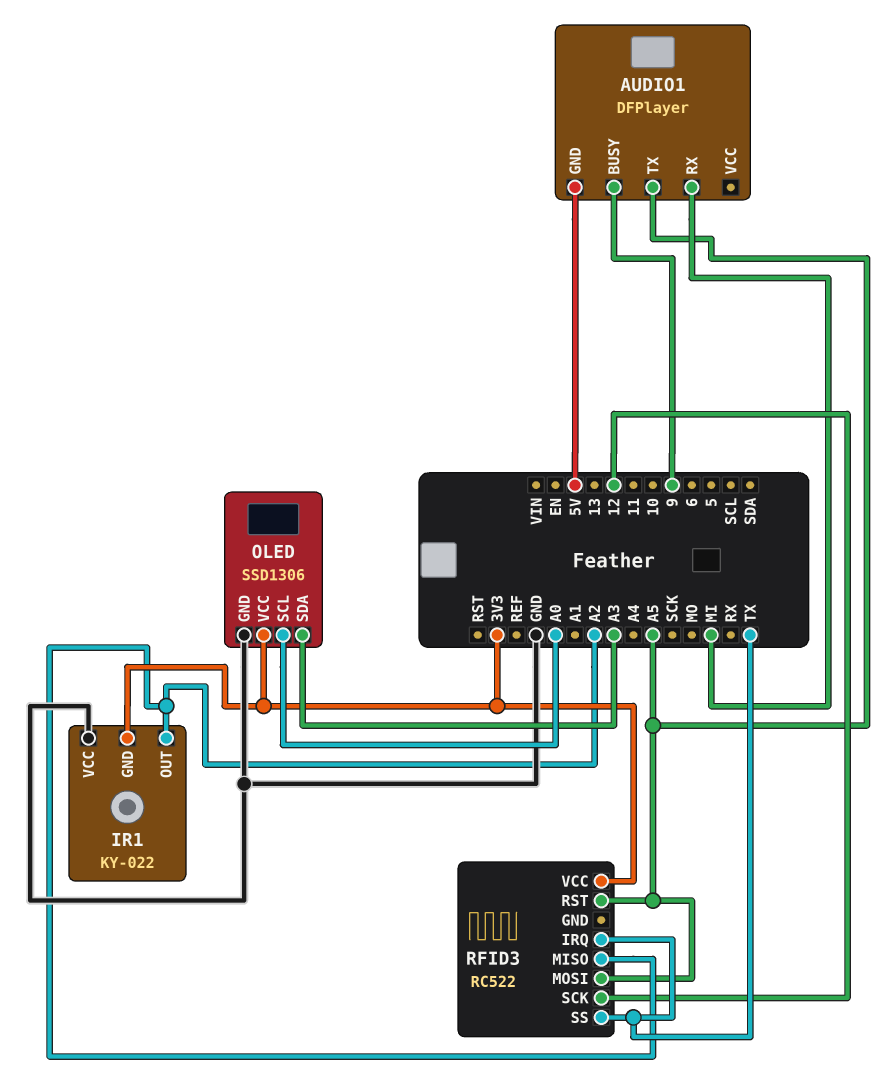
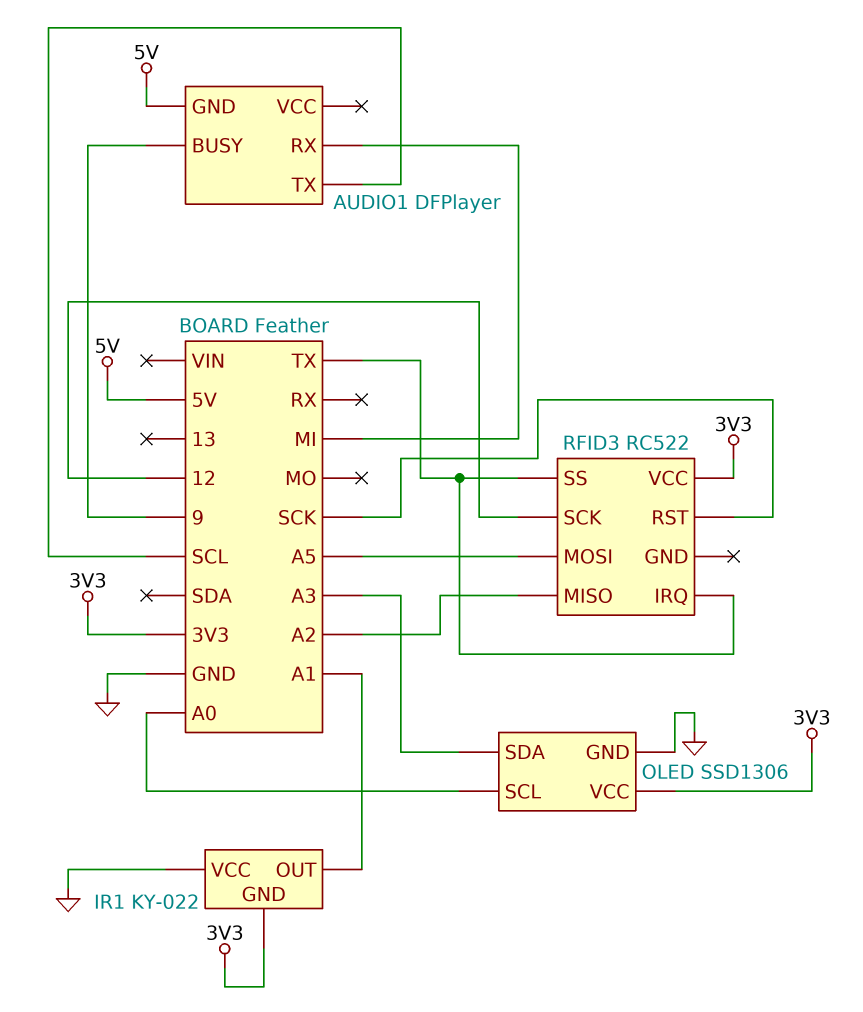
AUDIO1 pin TX: A5 -> SCL
IR1 pin OUT: A2 -> A1
RFID3 pin RST: A5 -> SCK

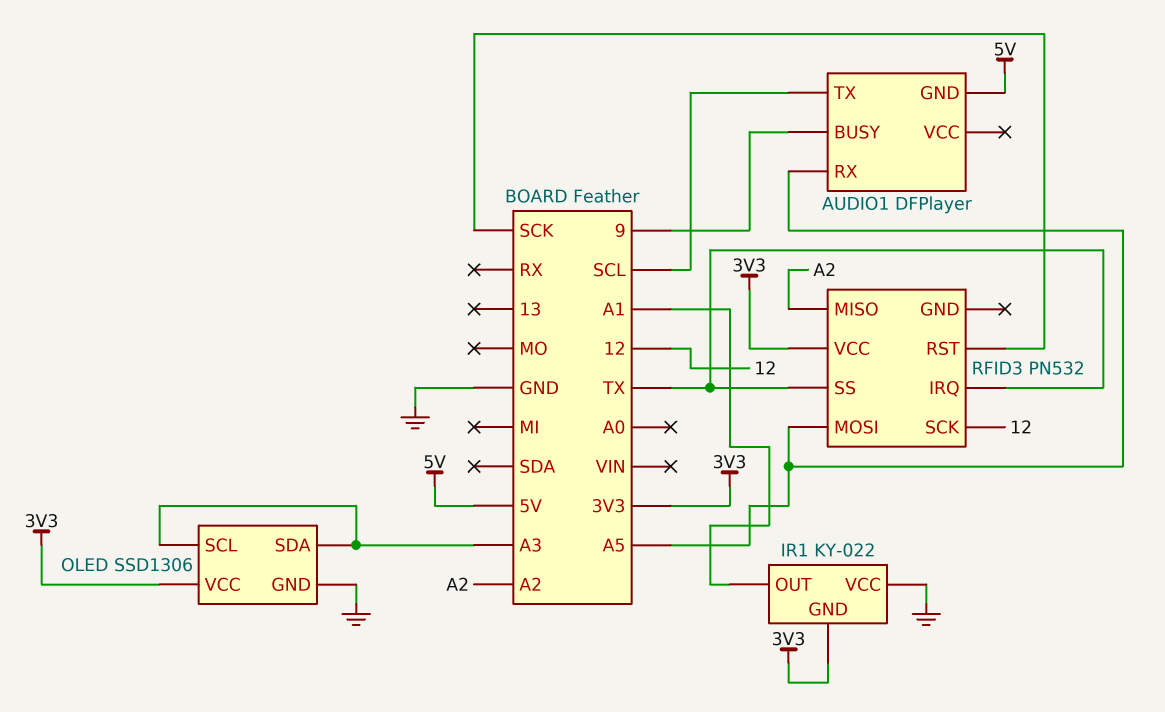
AUDIO1 pin RX: MI -> A5
OLED pin SCL: A0 -> A3
RFID3: RC522 -> PN532

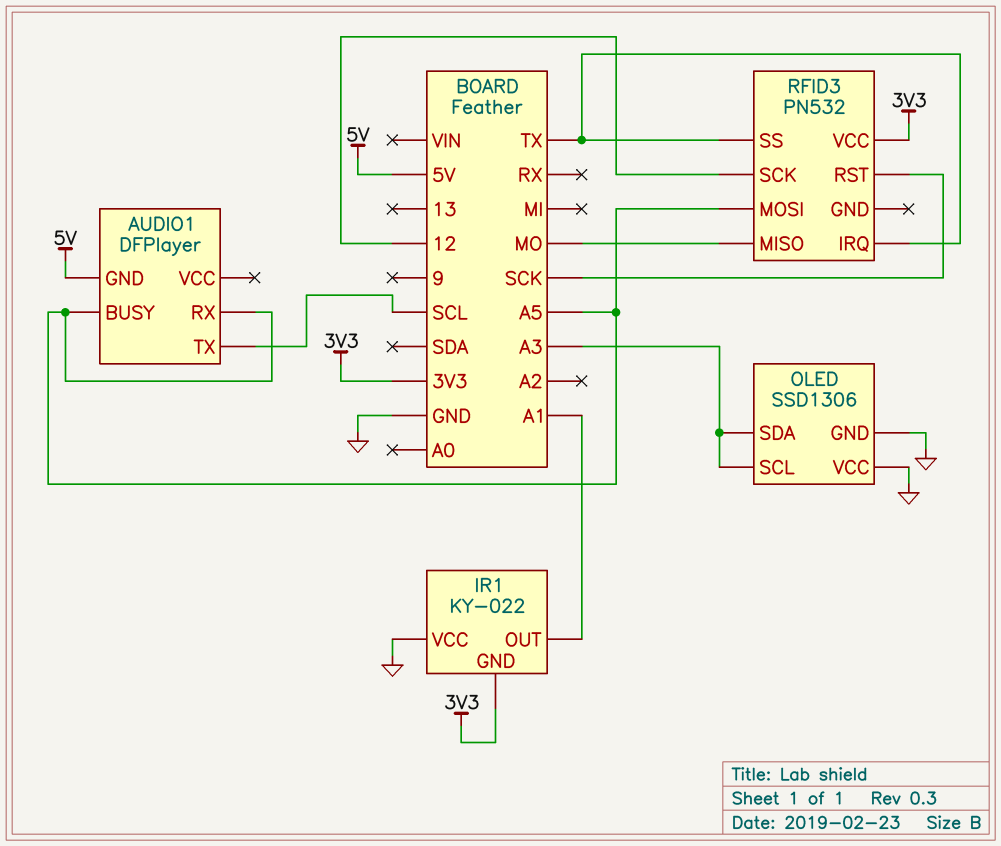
AUDIO1 pin BUSY: 9 -> A5
OLED pin VCC: 3V3 -> GND
RFID3 pin MISO: A2 -> MO

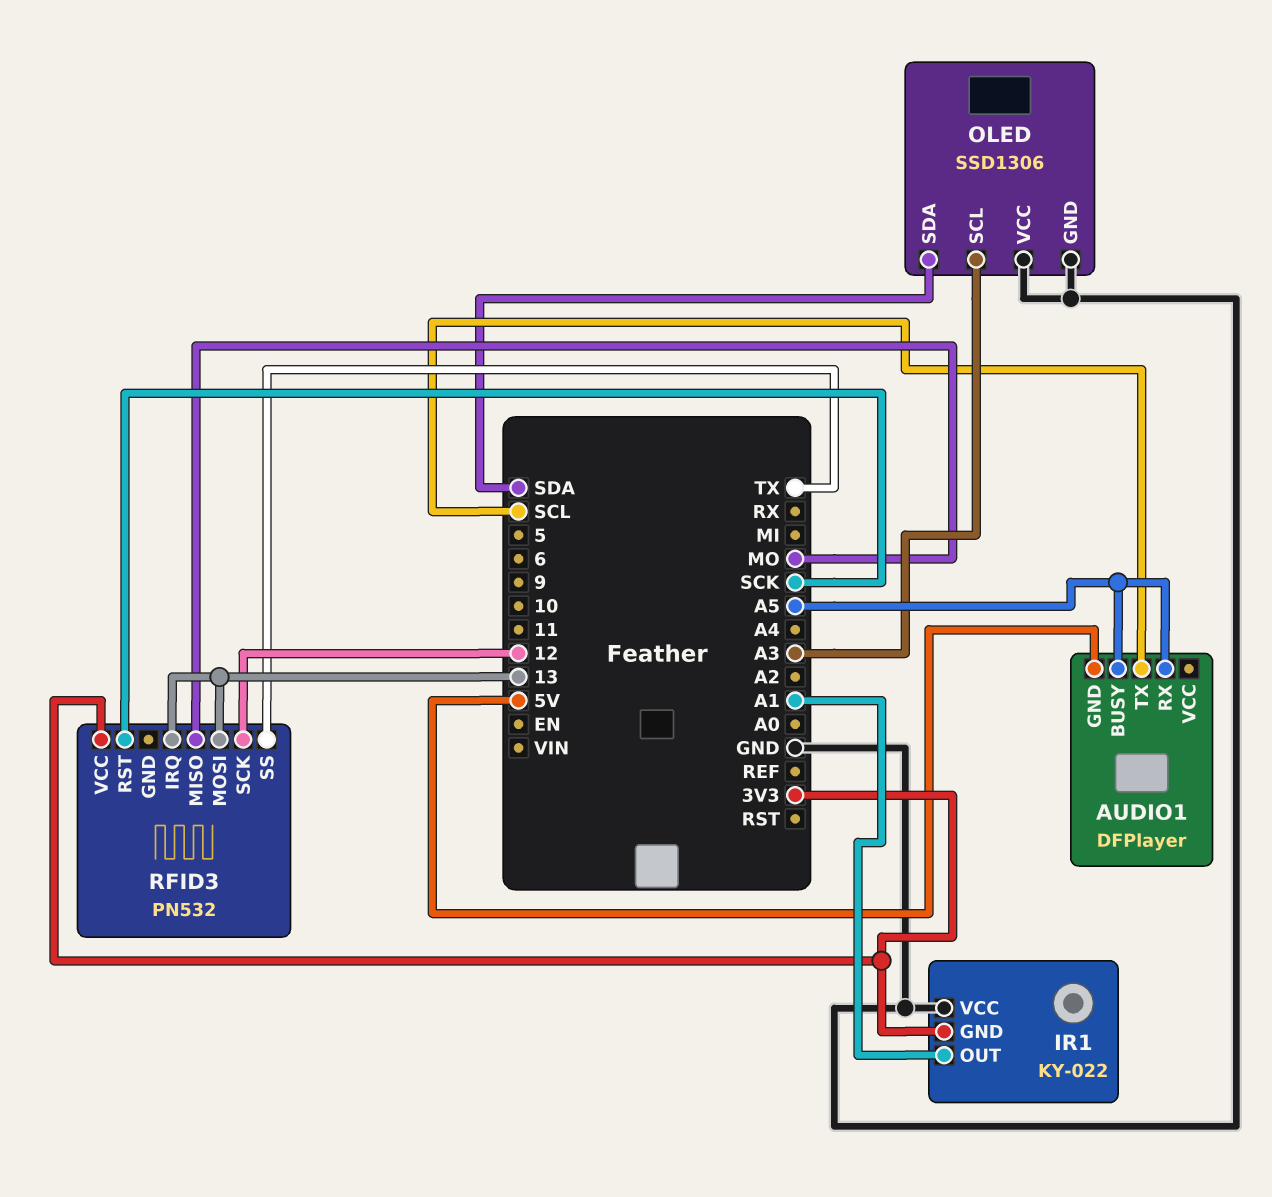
OLED pin SDA: A3 -> SDA
RFID3 pin IRQ: TX -> 13
RFID3 pin MOSI: A5 -> 13

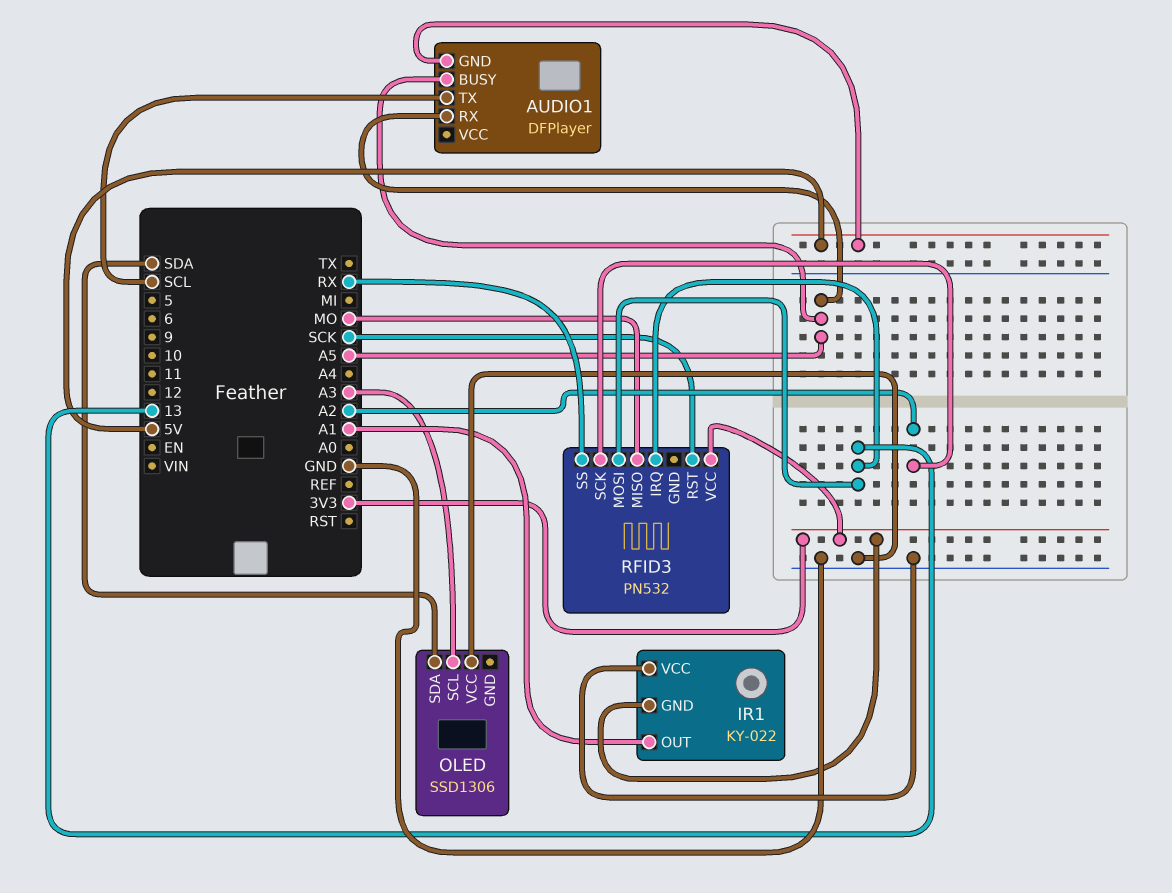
OLED pin GND: GND -> none
RFID3 pin SCK: 12 -> A2
RFID3 pin SS: TX -> RX

